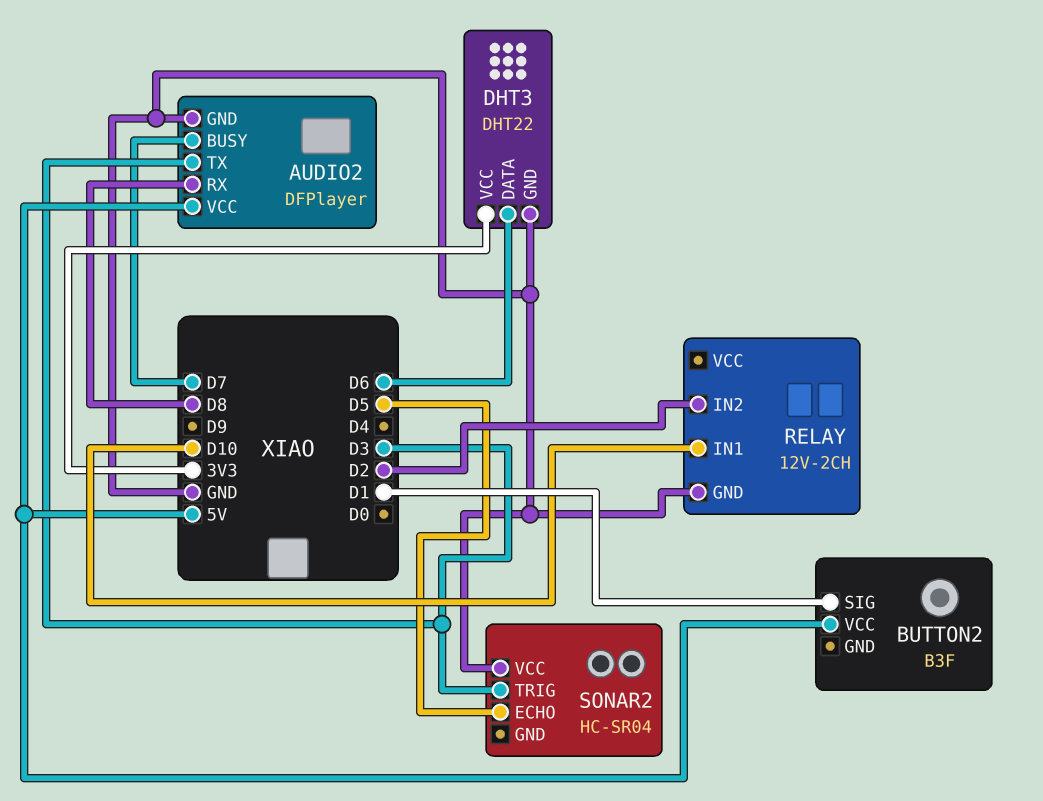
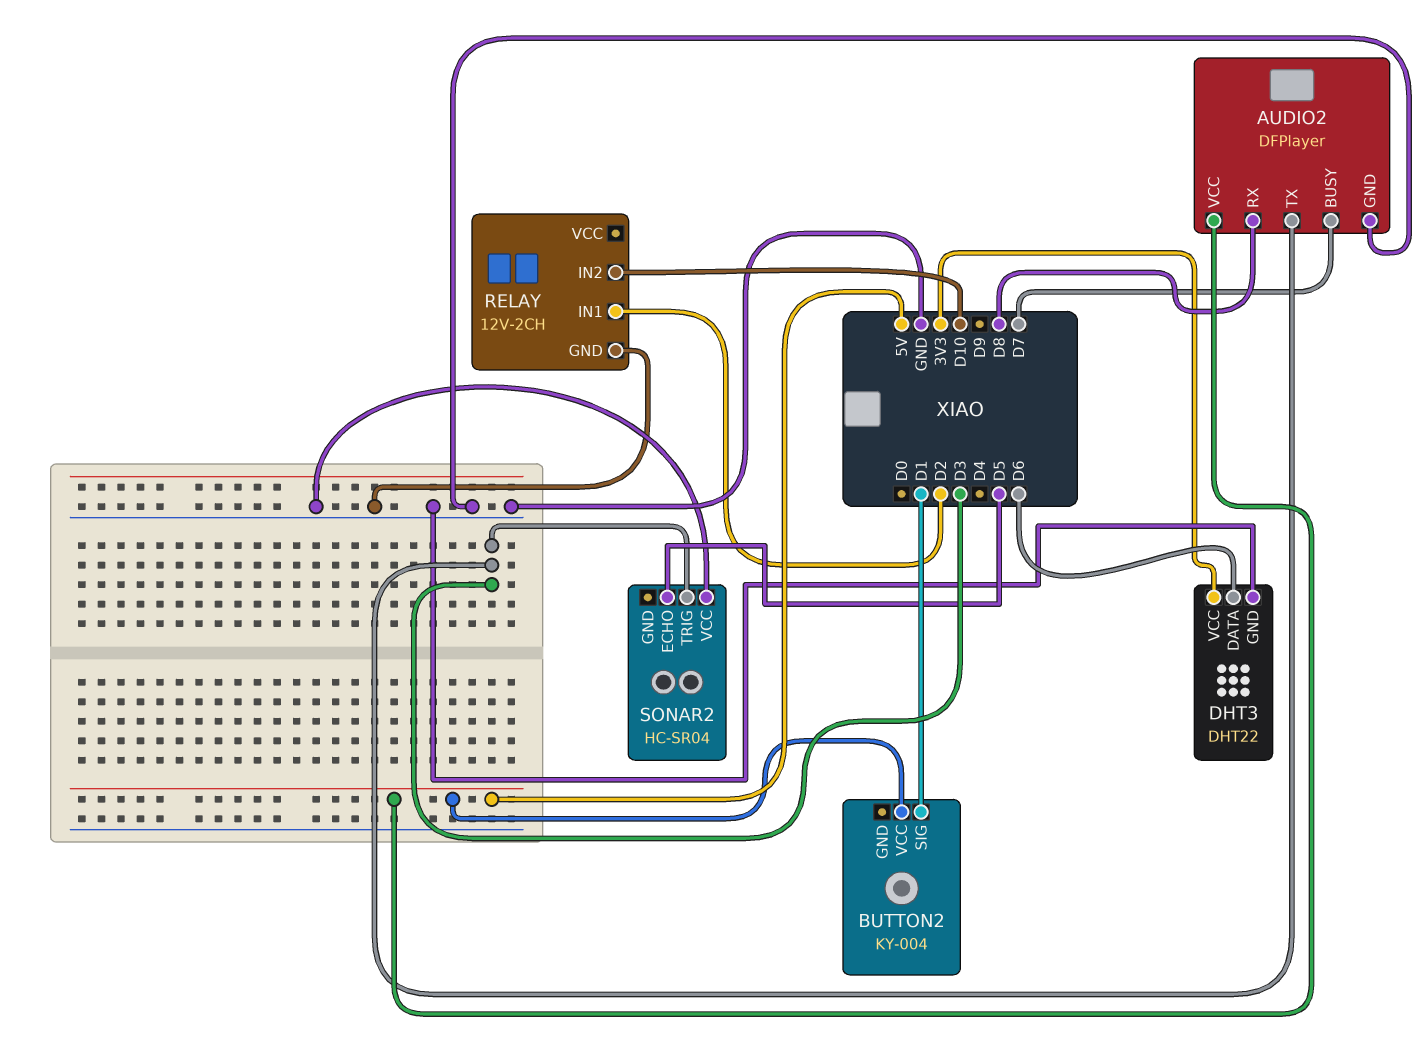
BUTTON2: B3F -> KY-004
RELAY pin IN1: D10 -> D2
RELAY pin IN2: D2 -> D10

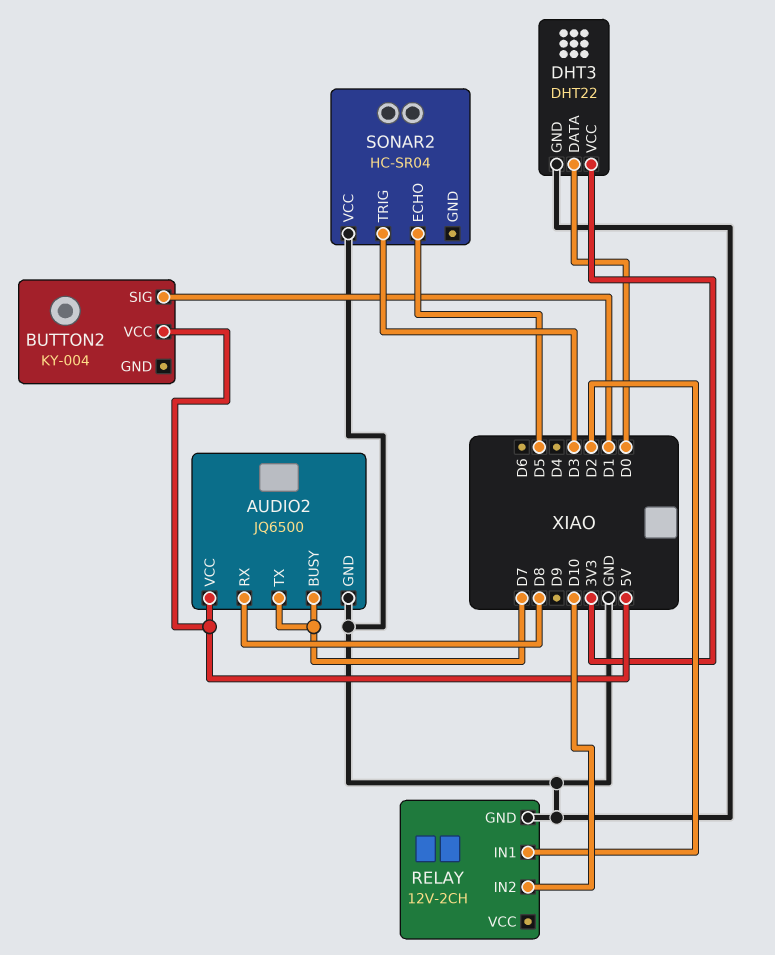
AUDIO2: DFPlayer -> JQ6500
AUDIO2 pin TX: D3 -> D7
DHT3 pin DATA: D6 -> D0

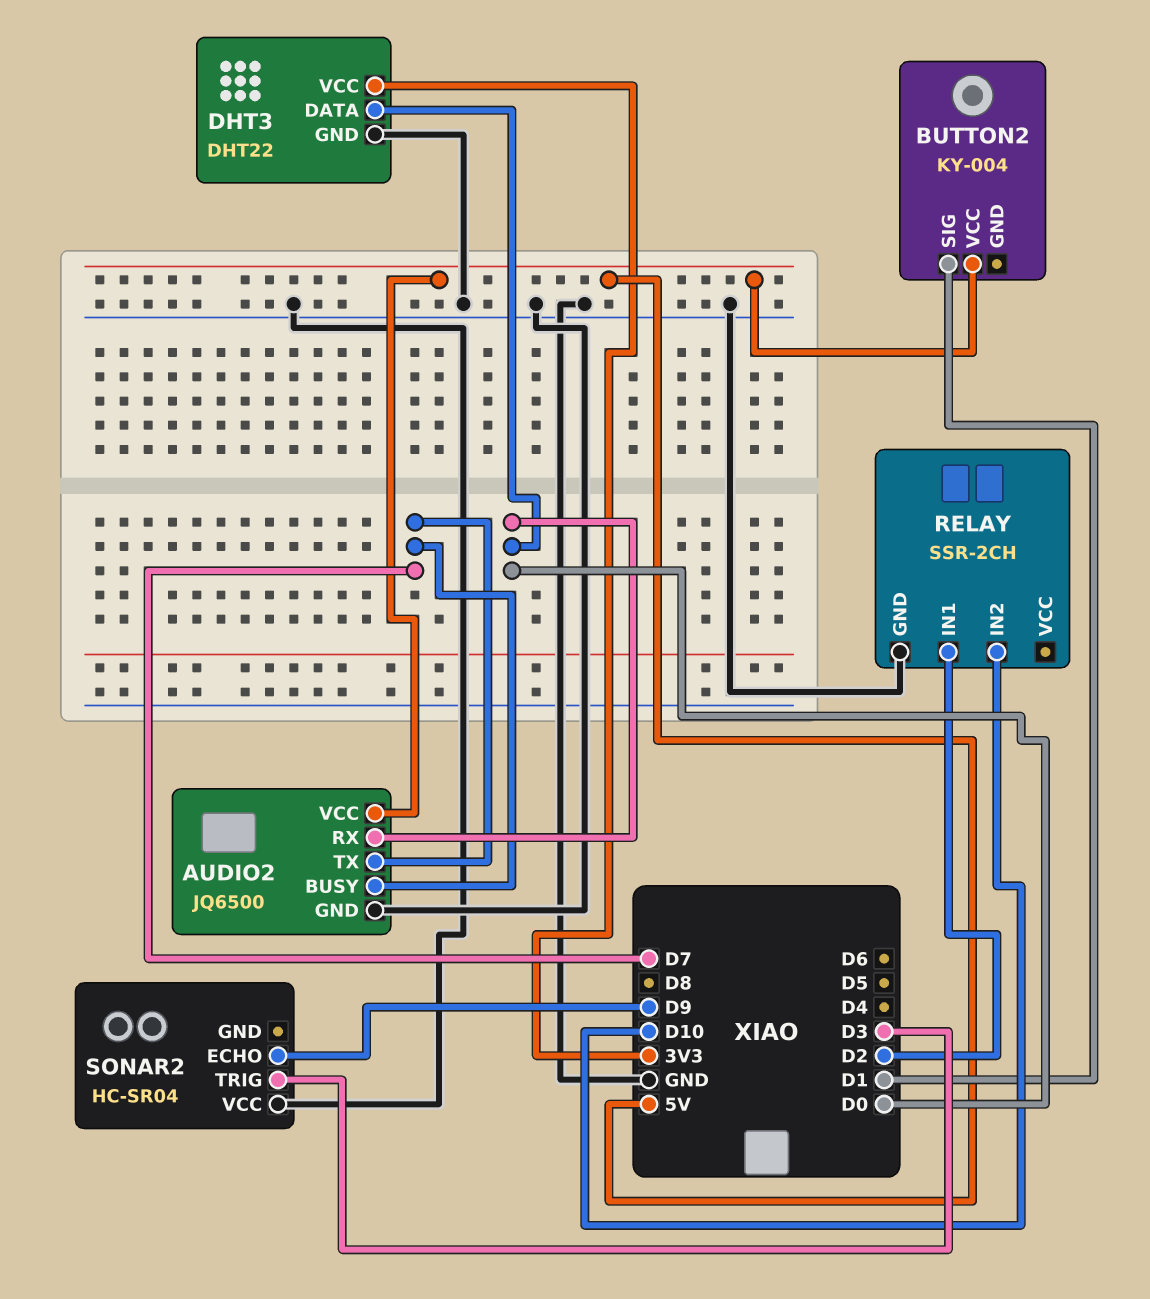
AUDIO2 pin RX: D8 -> D0
RELAY: 12V-2CH -> SSR-2CH
SONAR2 pin ECHO: D5 -> D9

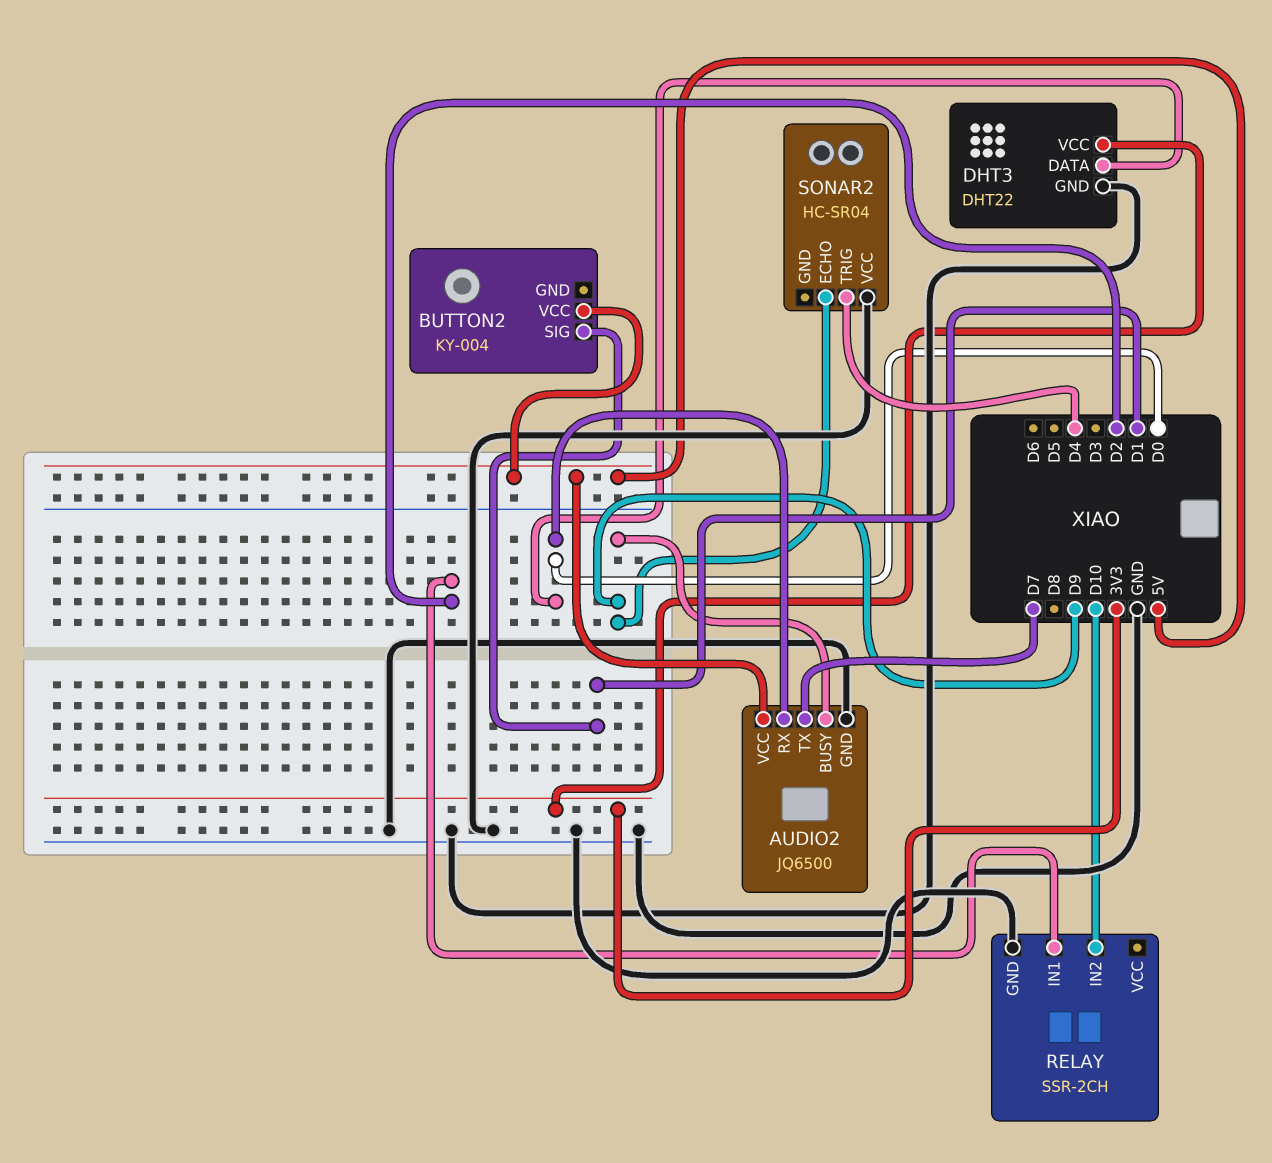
AUDIO2 pin BUSY: D7 -> D9
SONAR2 pin TRIG: D3 -> D4

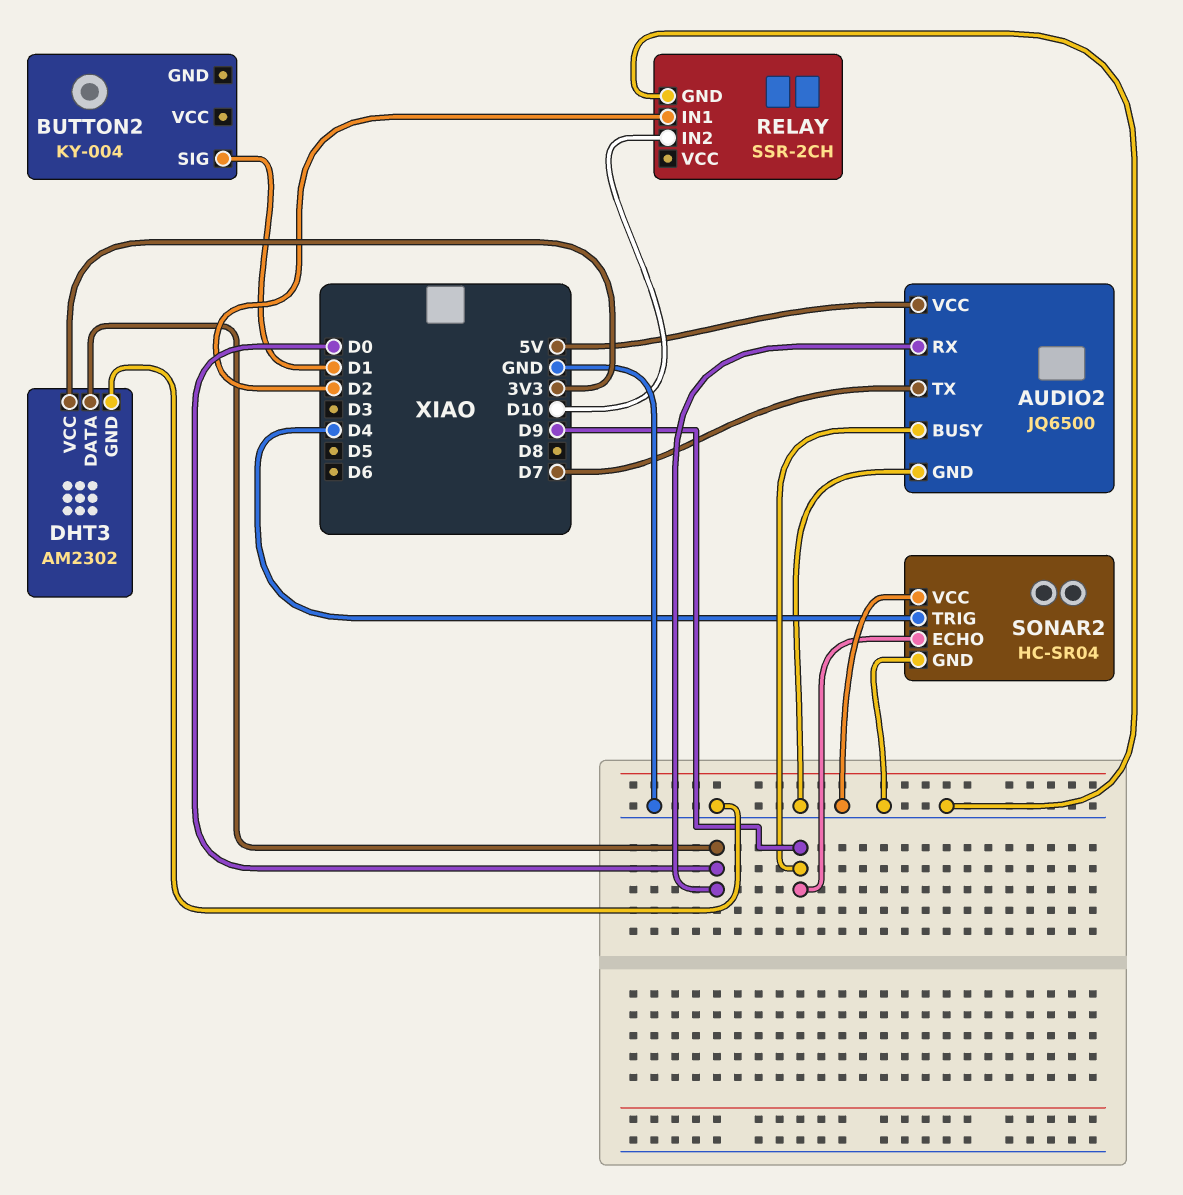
BUTTON2 pin VCC: 5V -> none
DHT3: DHT22 -> AM2302
SONAR2 pin GND: none -> GND

